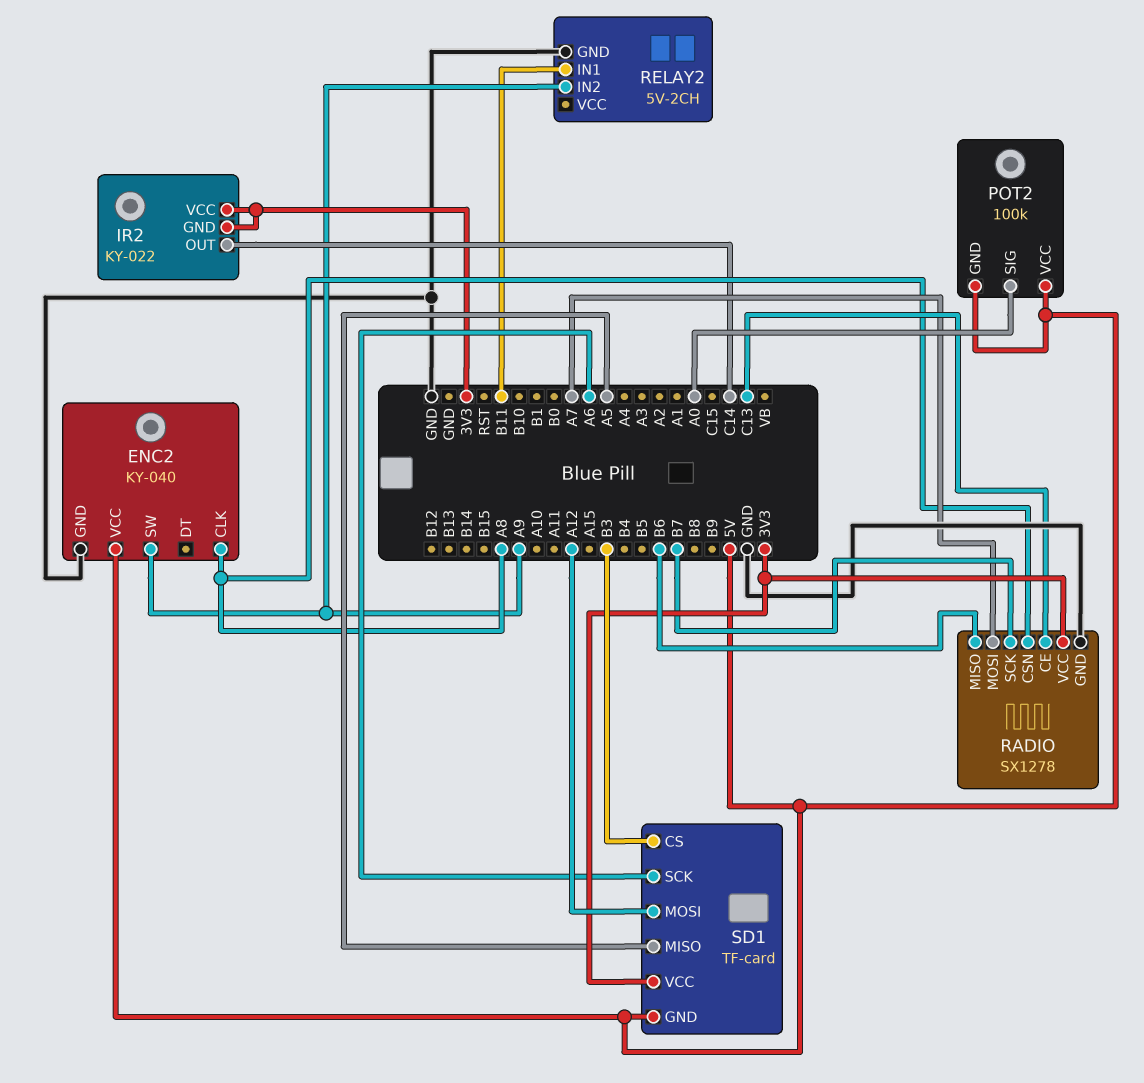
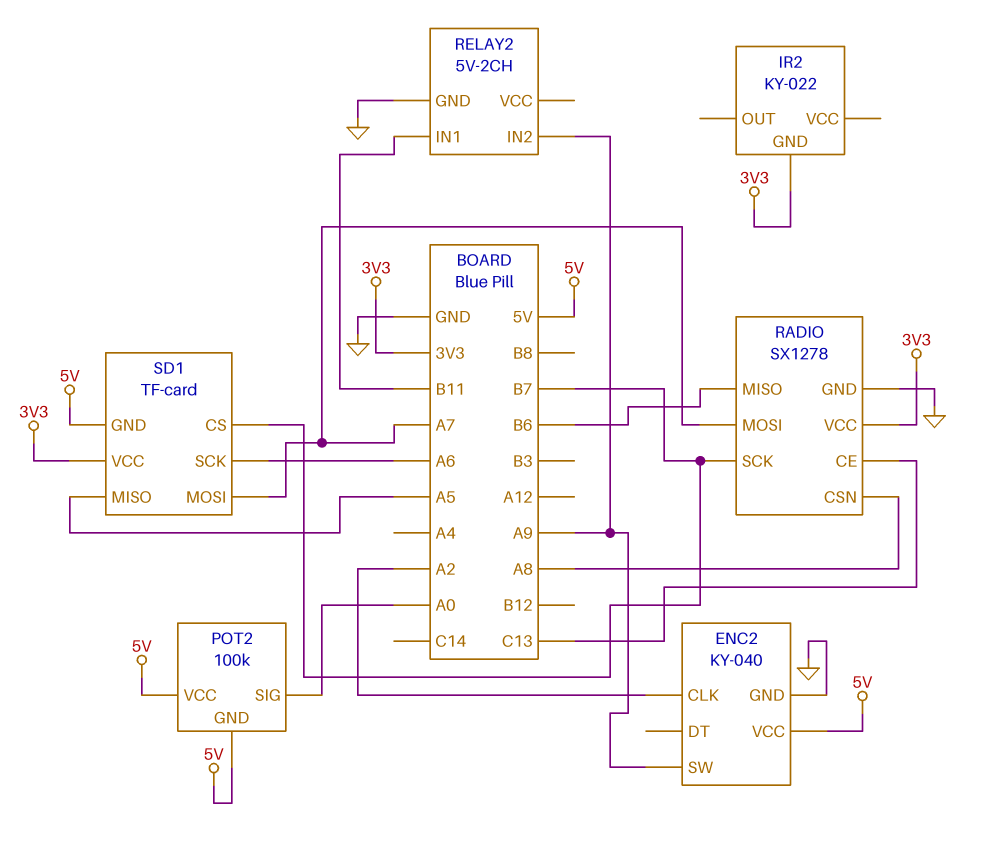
ENC2 pin CLK: A8 -> A2
IR2 pin OUT: C14 -> none
IR2 pin VCC: 3V3 -> none
SD1 pin CS: B3 -> B7
SD1 pin MOSI: A12 -> A7

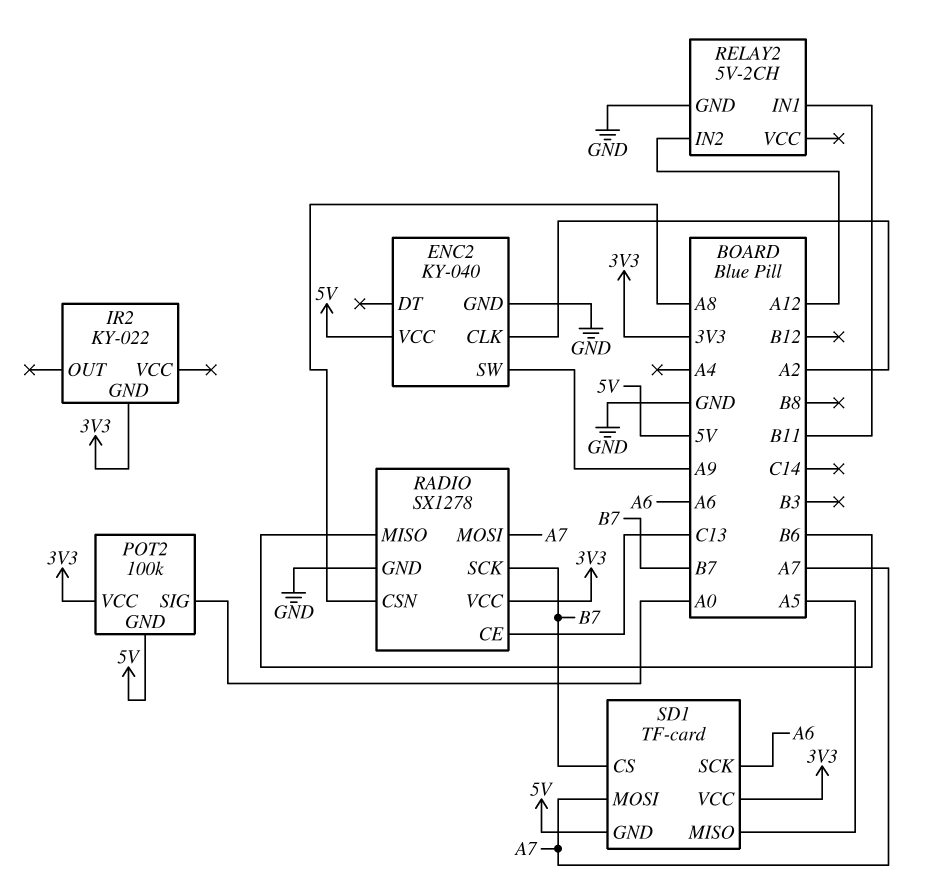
POT2 pin VCC: 5V -> 3V3
RELAY2 pin IN2: A9 -> A12

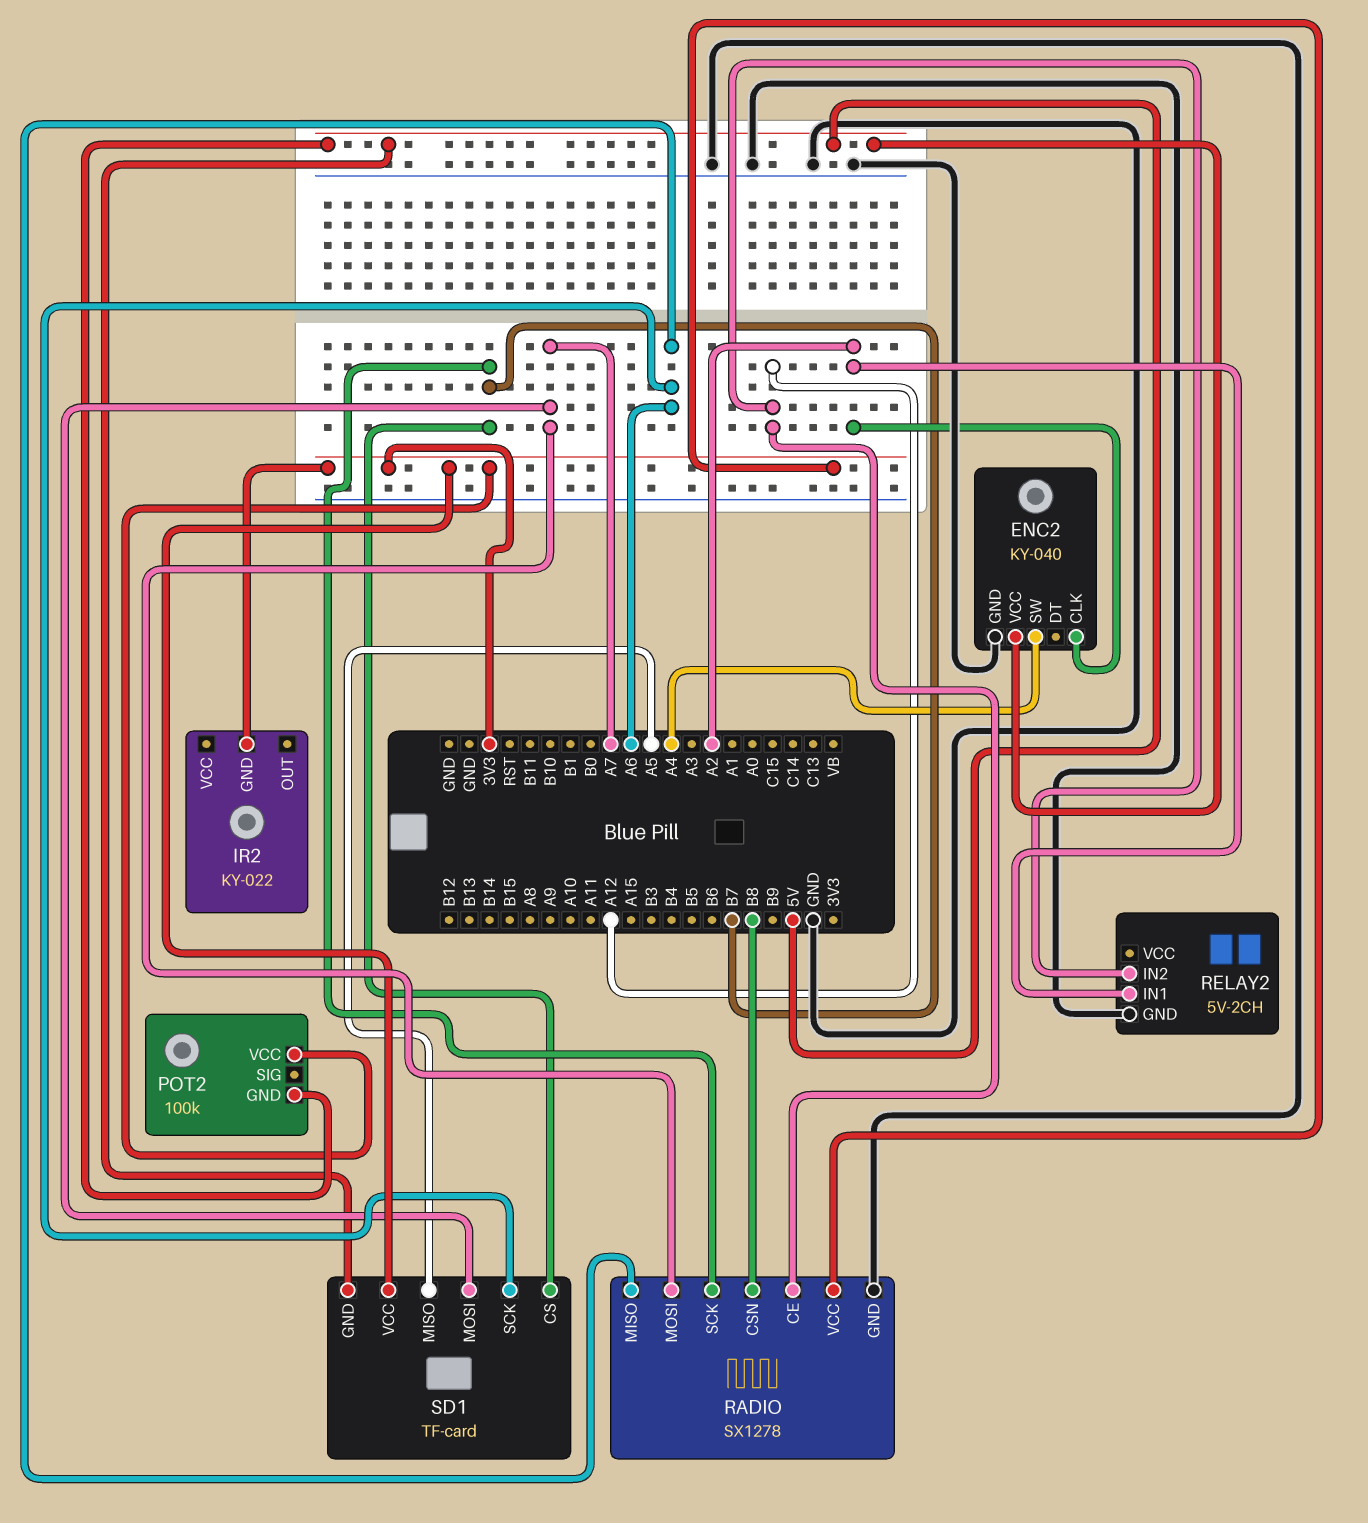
ENC2 pin SW: A9 -> A4
POT2 pin SIG: A0 -> none
RADIO pin CE: C13 -> A12
RADIO pin CSN: A8 -> B8
RADIO pin MISO: B6 -> A6
RELAY2 pin IN1: B11 -> A2

